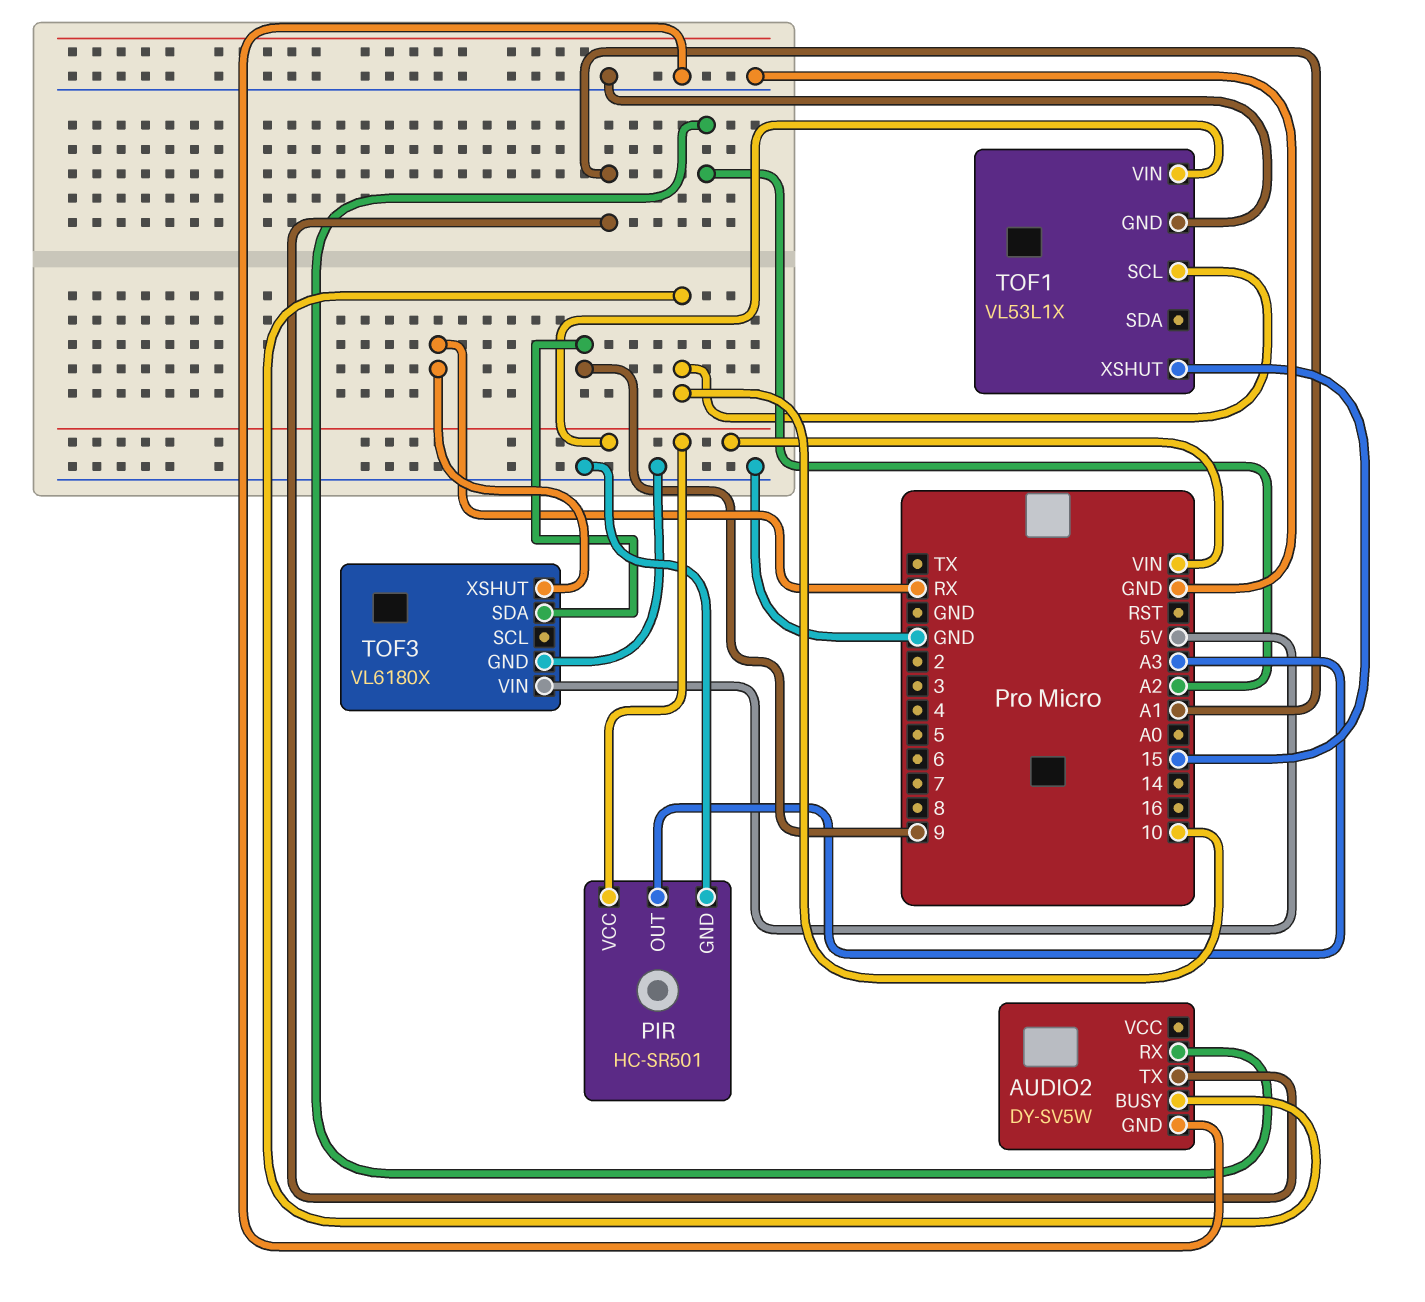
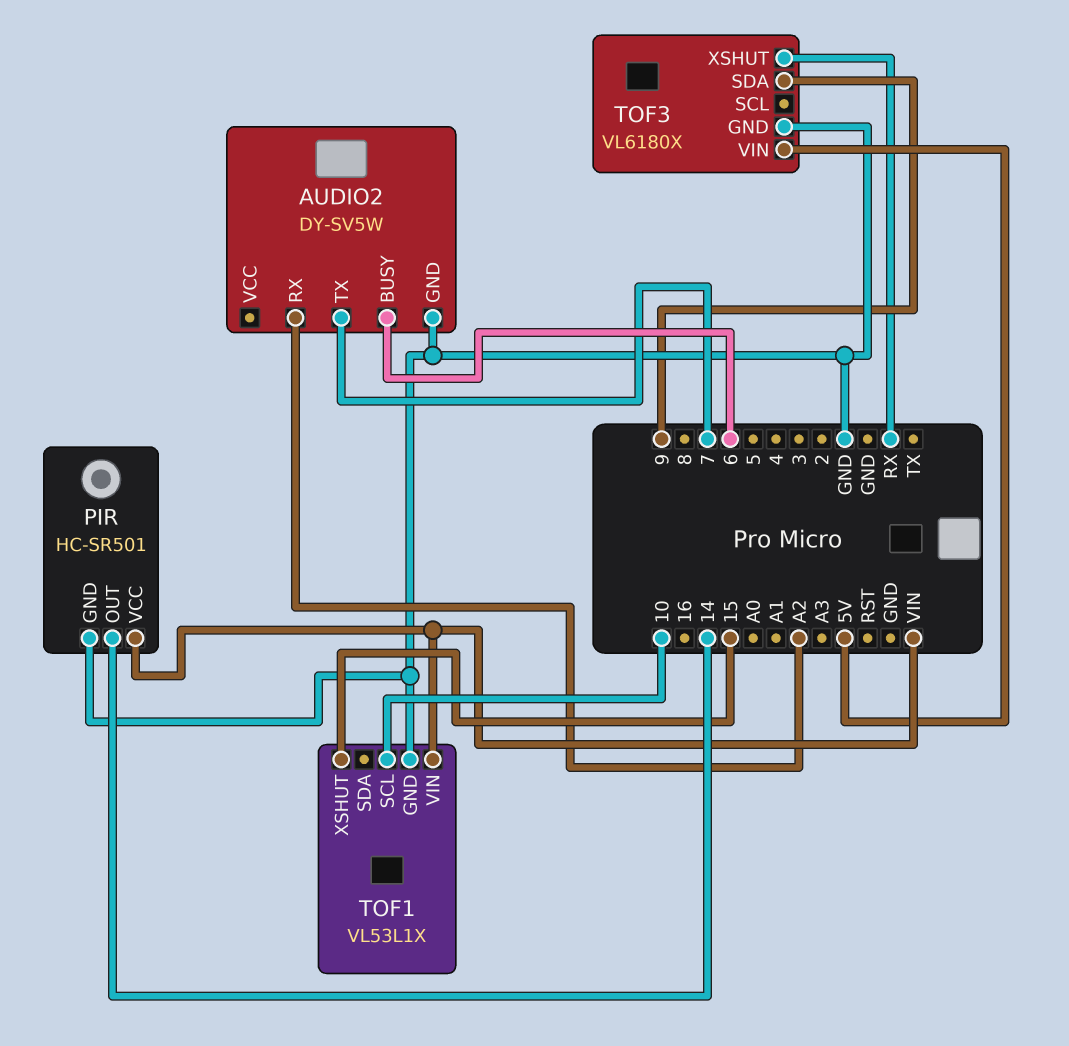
AUDIO2 pin BUSY: 10 -> 6
AUDIO2 pin TX: A1 -> 7
PIR pin OUT: A3 -> 14

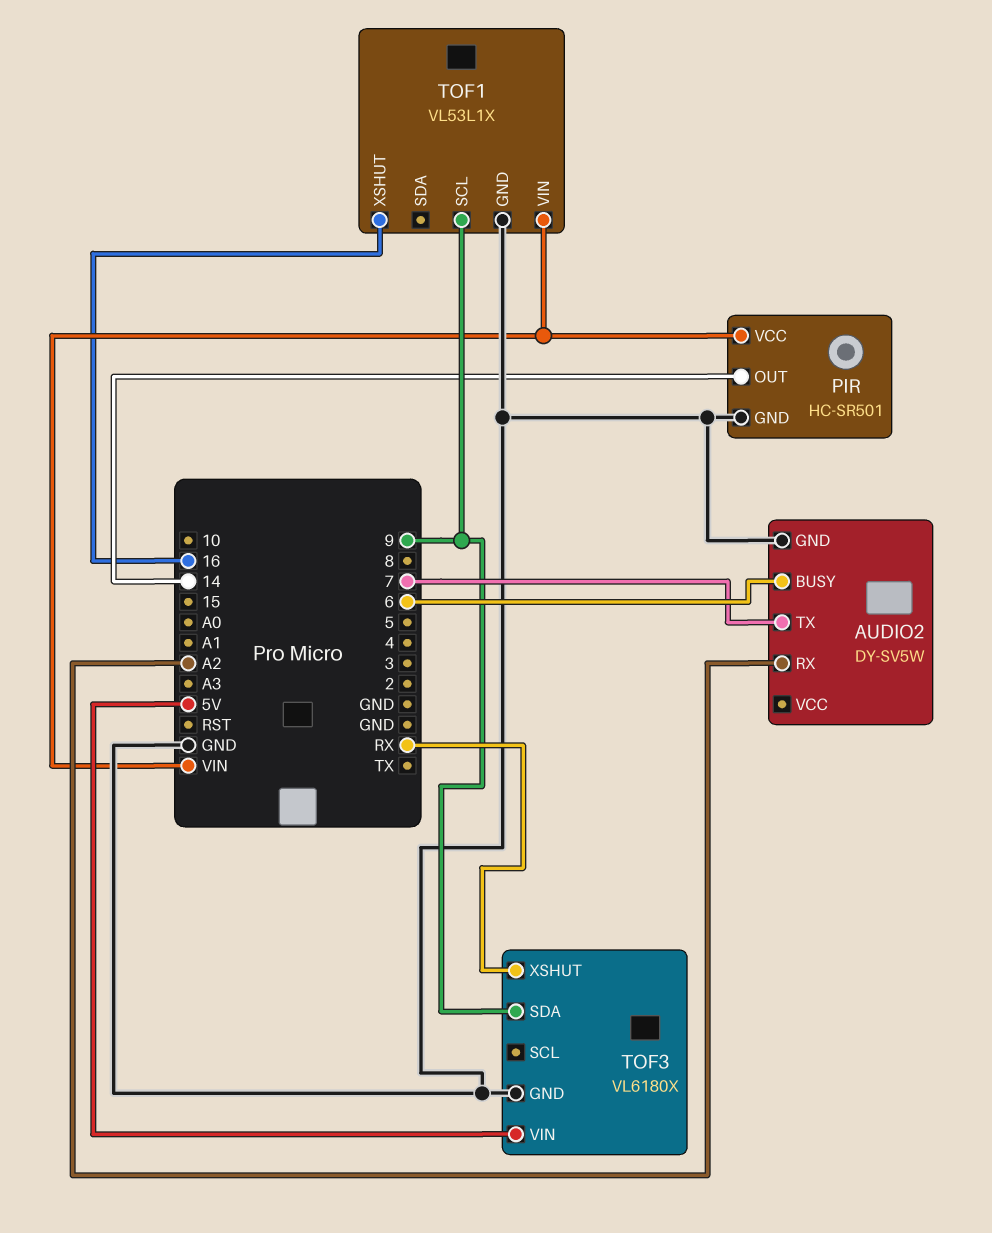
TOF1 pin SCL: 10 -> 9
TOF1 pin XSHUT: 15 -> 16

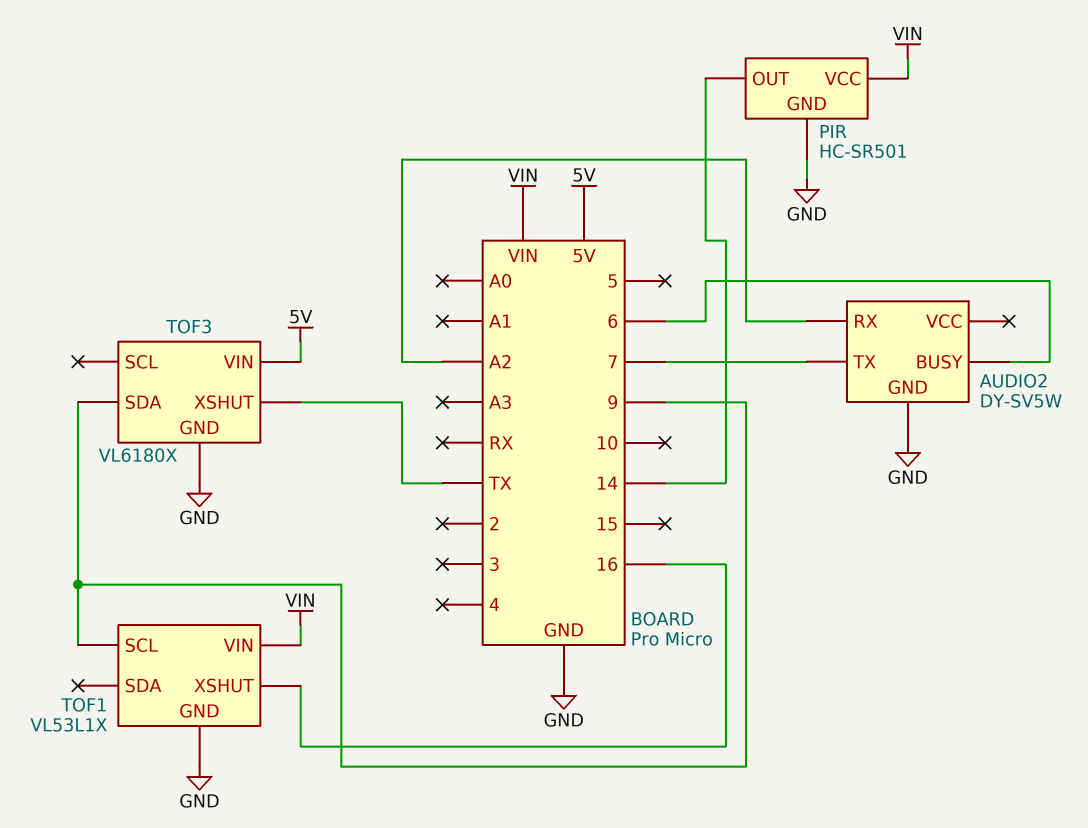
TOF3 pin XSHUT: RX -> TX

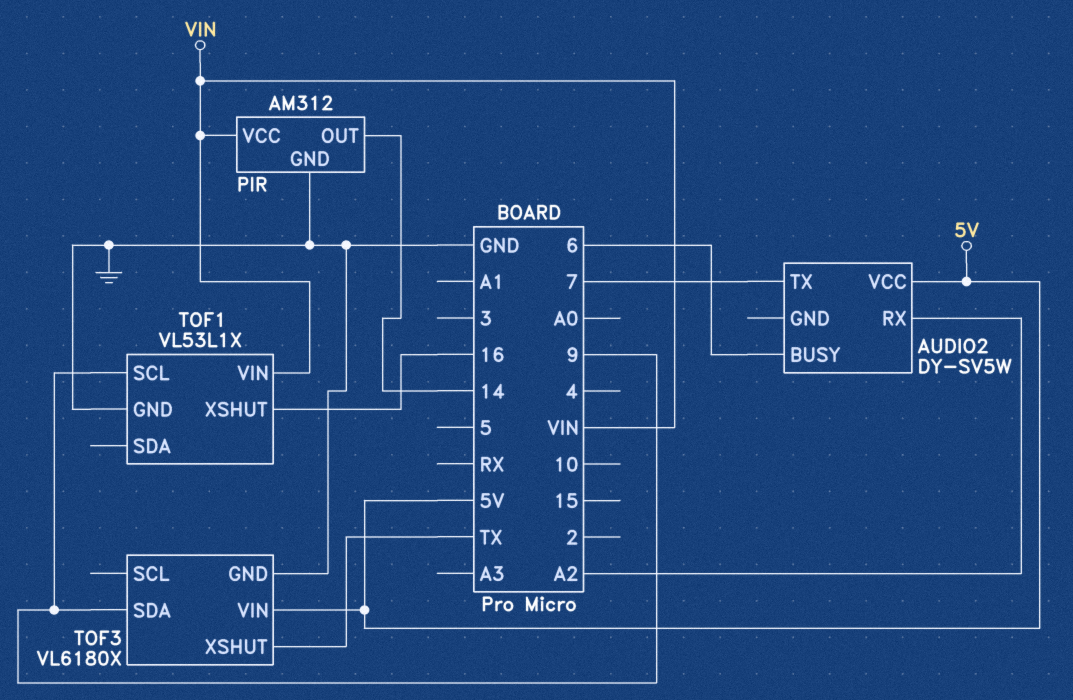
AUDIO2 pin GND: GND -> none
AUDIO2 pin VCC: none -> 5V
PIR: HC-SR501 -> AM312

